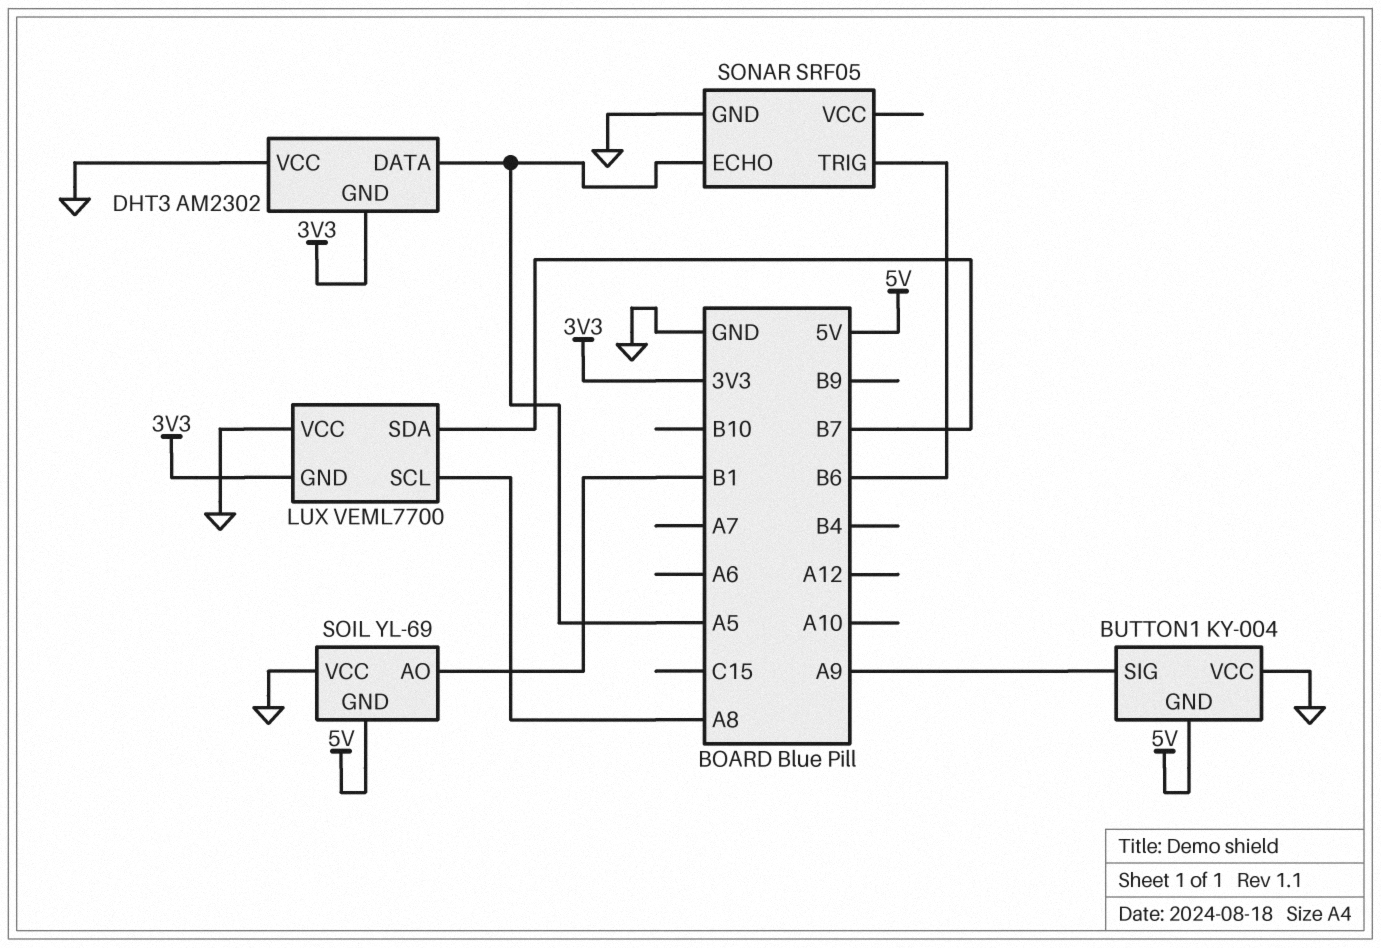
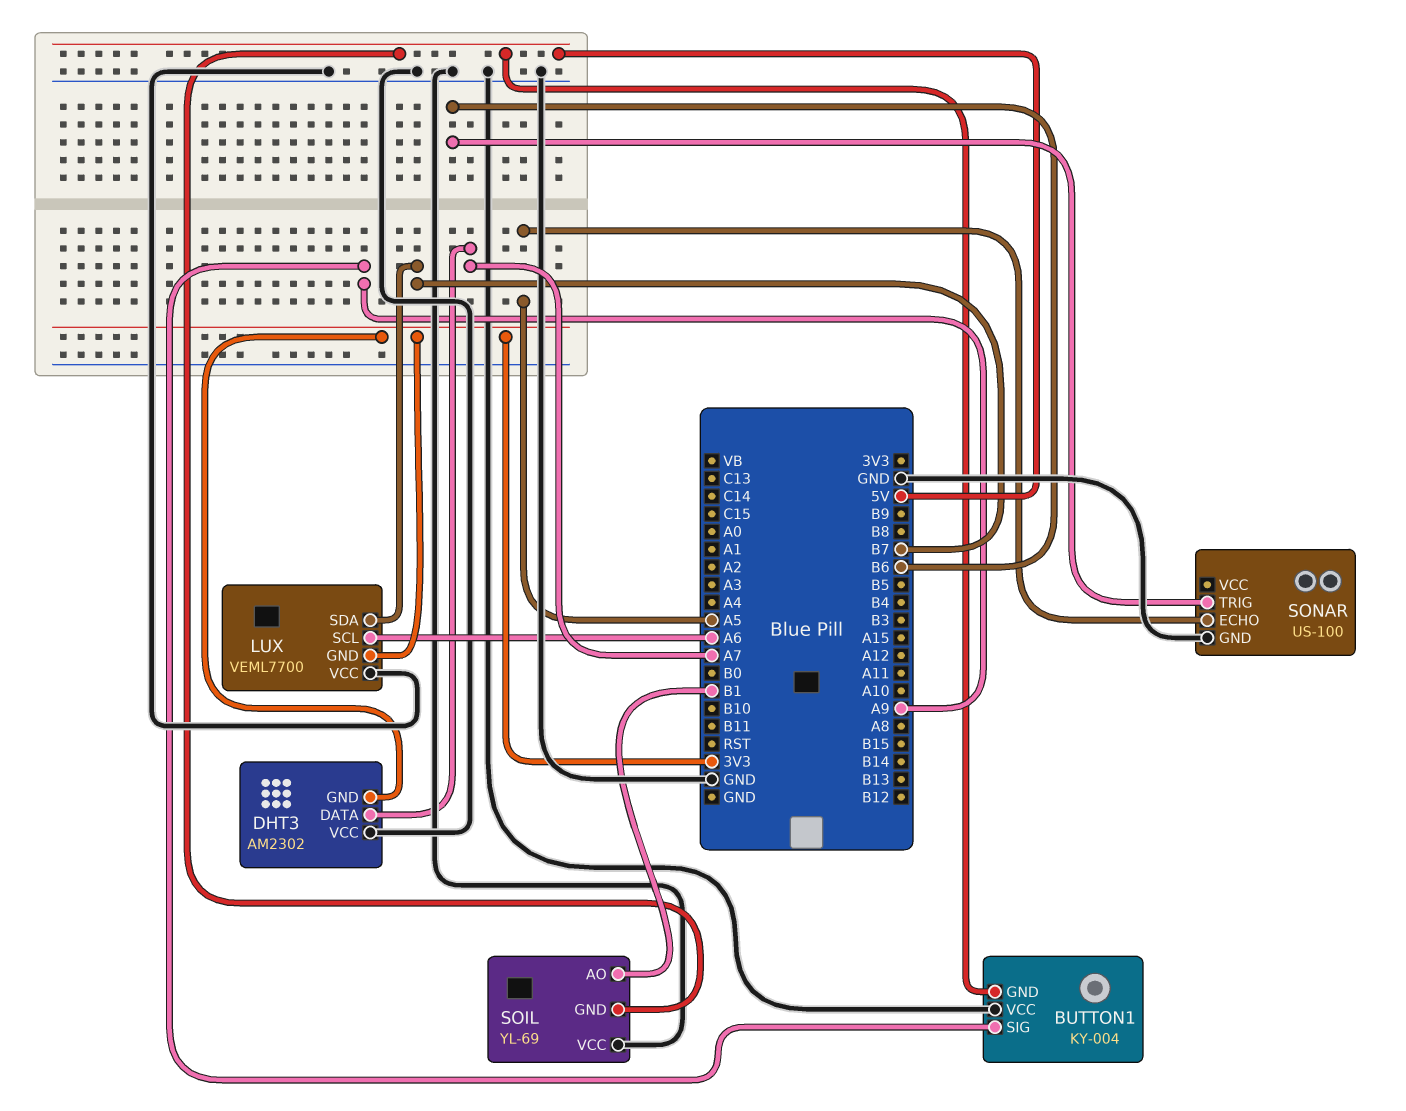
DHT3 pin DATA: A5 -> A7
LUX pin SCL: A8 -> A6
SONAR: SRF05 -> US-100

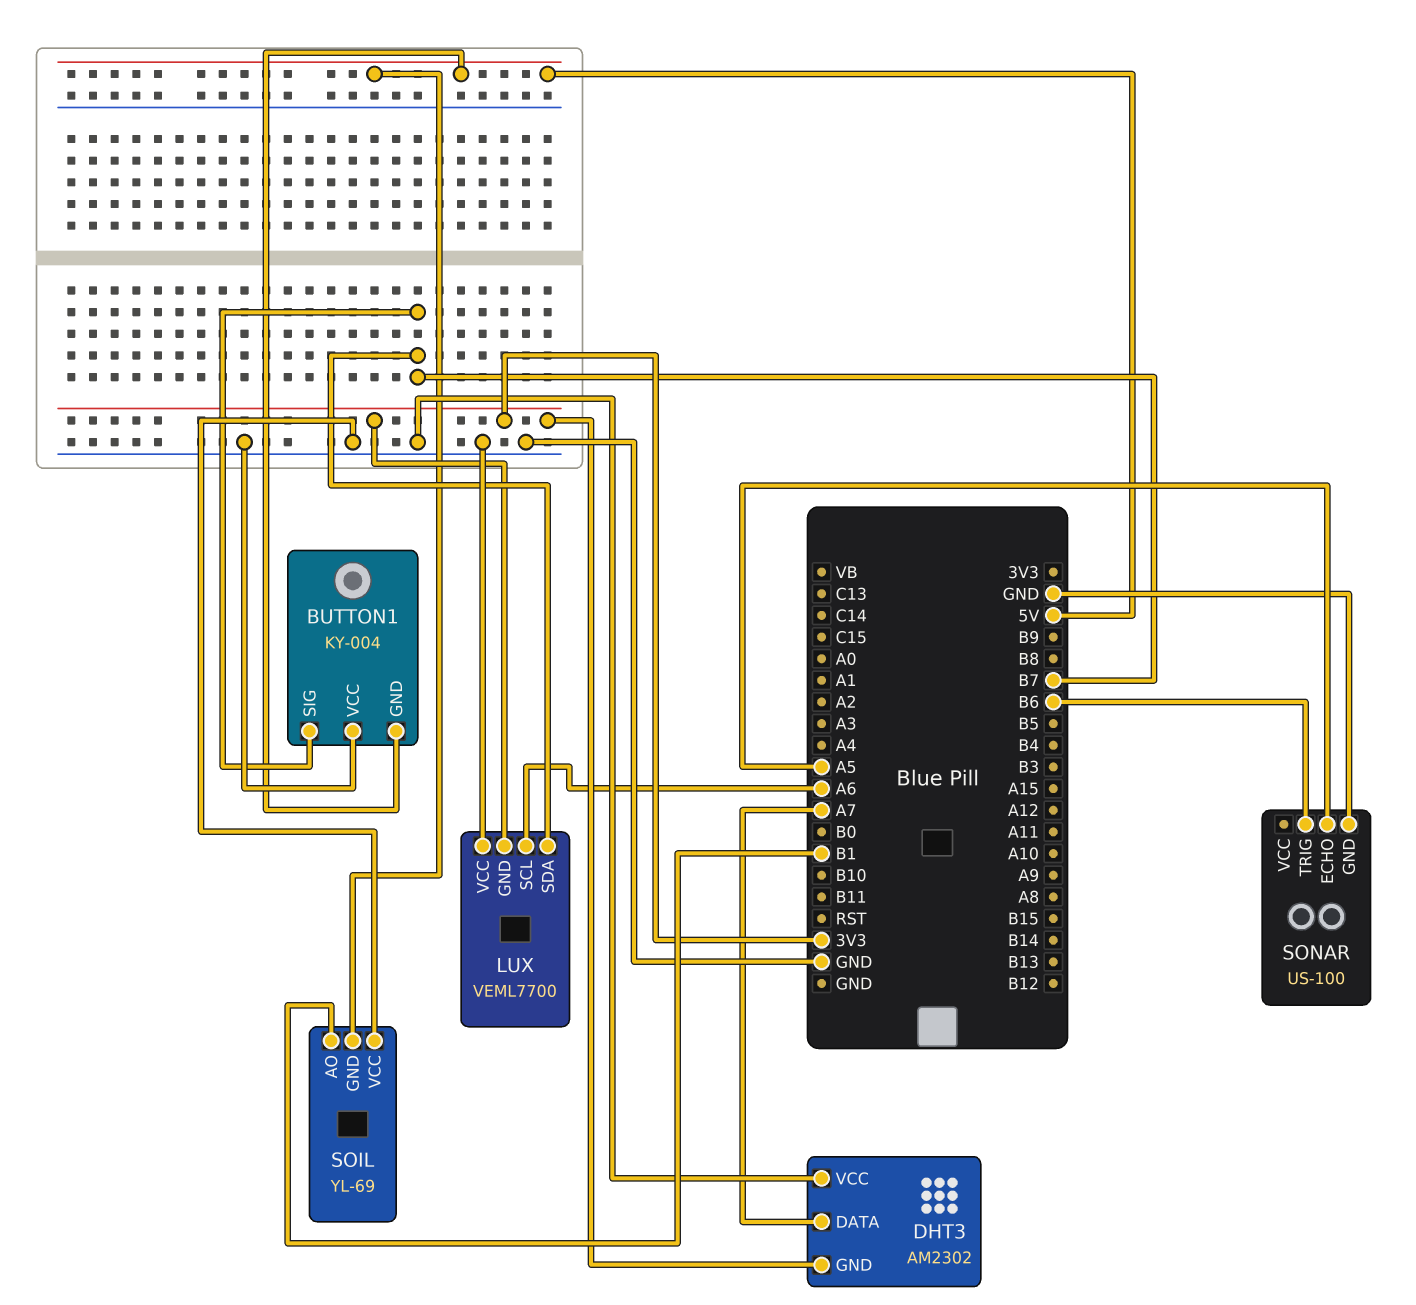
BUTTON1 pin SIG: A9 -> B7

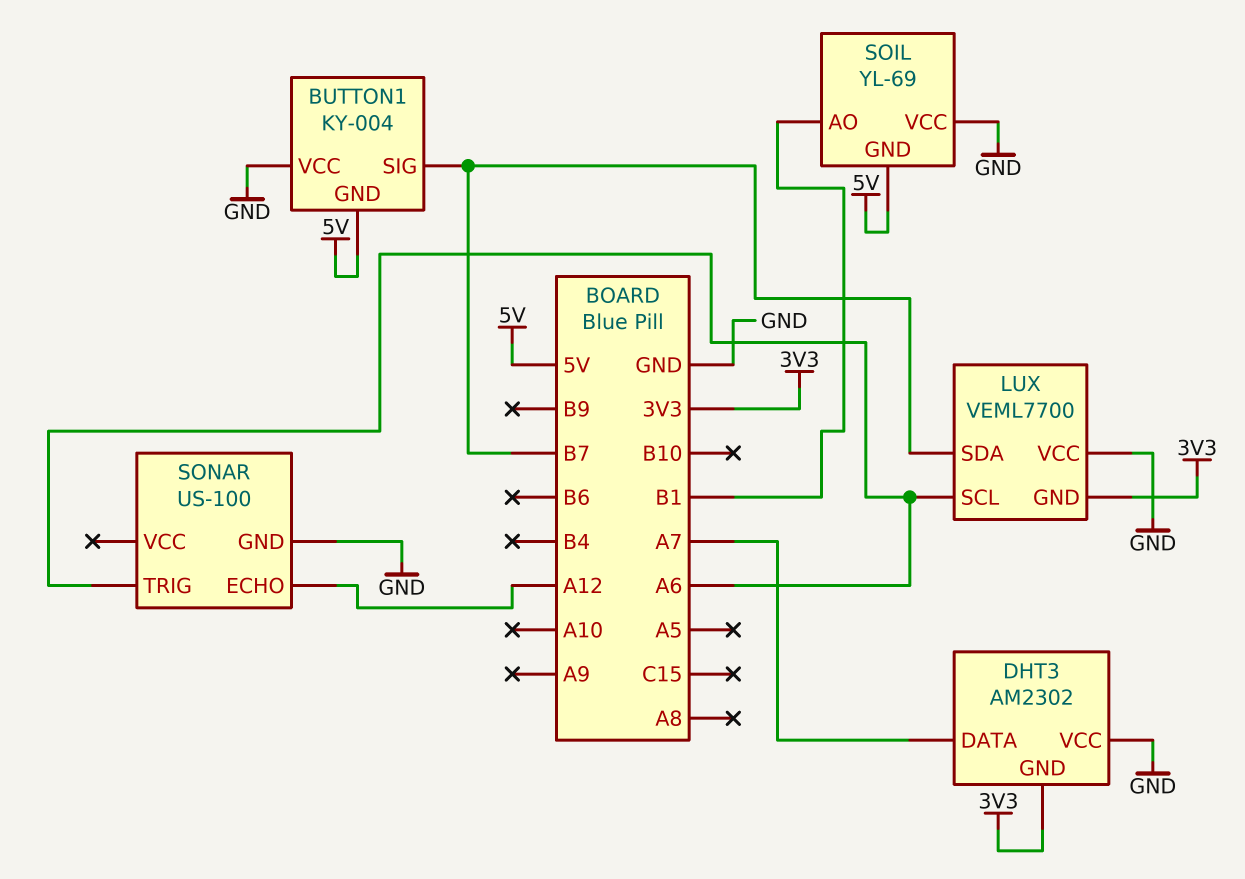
SONAR pin ECHO: A5 -> A12
SONAR pin TRIG: B6 -> A6

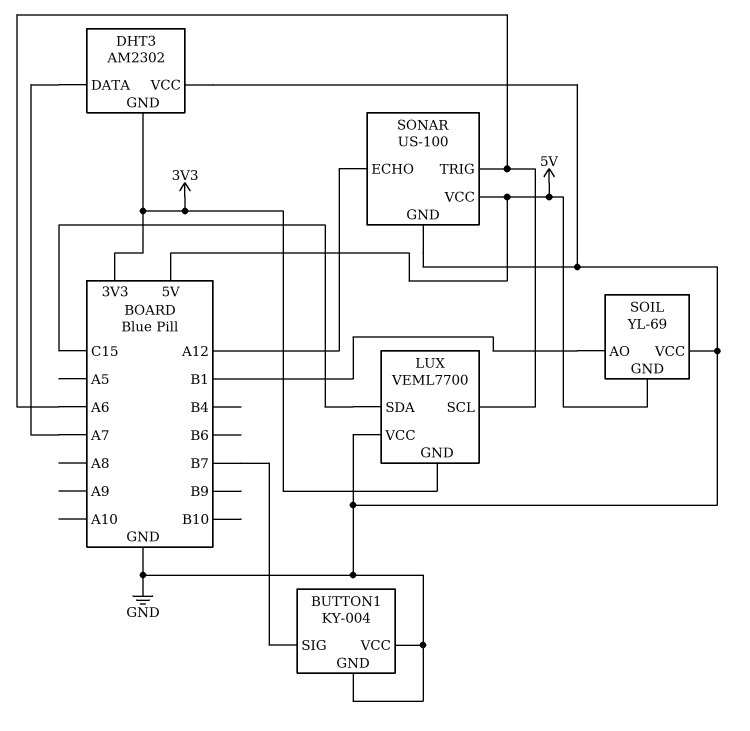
BUTTON1 pin GND: 5V -> GND
LUX pin SDA: B7 -> C15
SONAR pin VCC: none -> 5V

